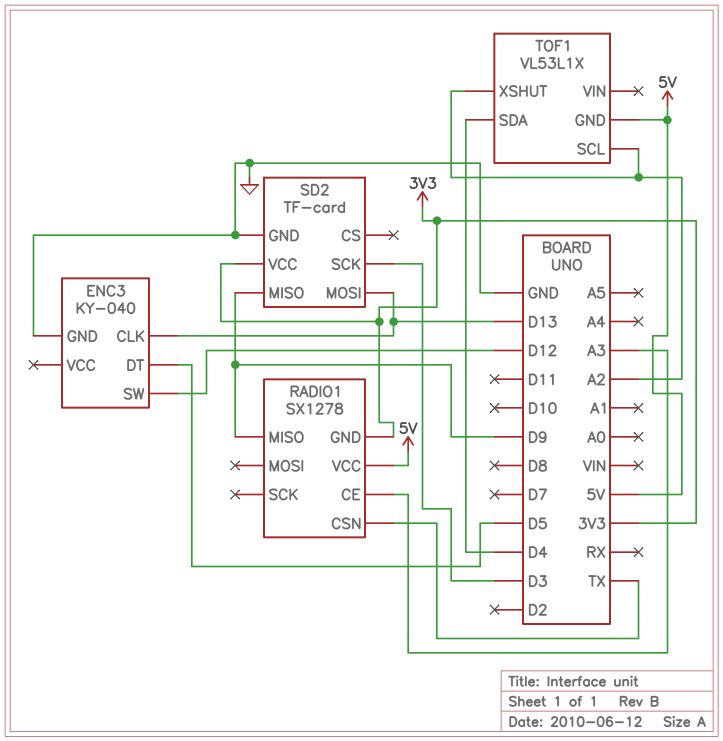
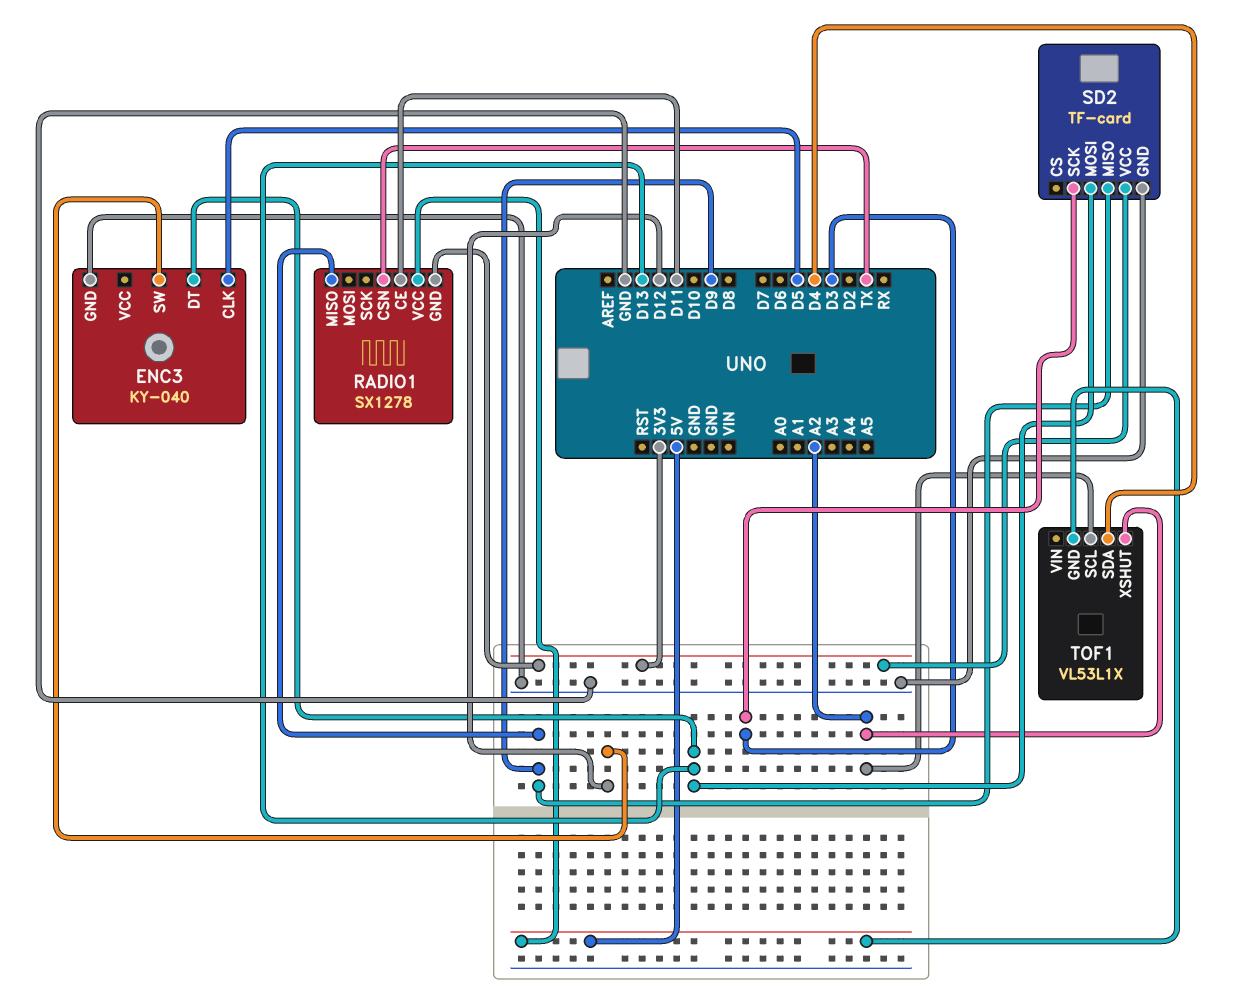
ENC3 pin CLK: D13 -> D5
ENC3 pin DT: D5 -> D13
RADIO1 pin CE: A3 -> D11

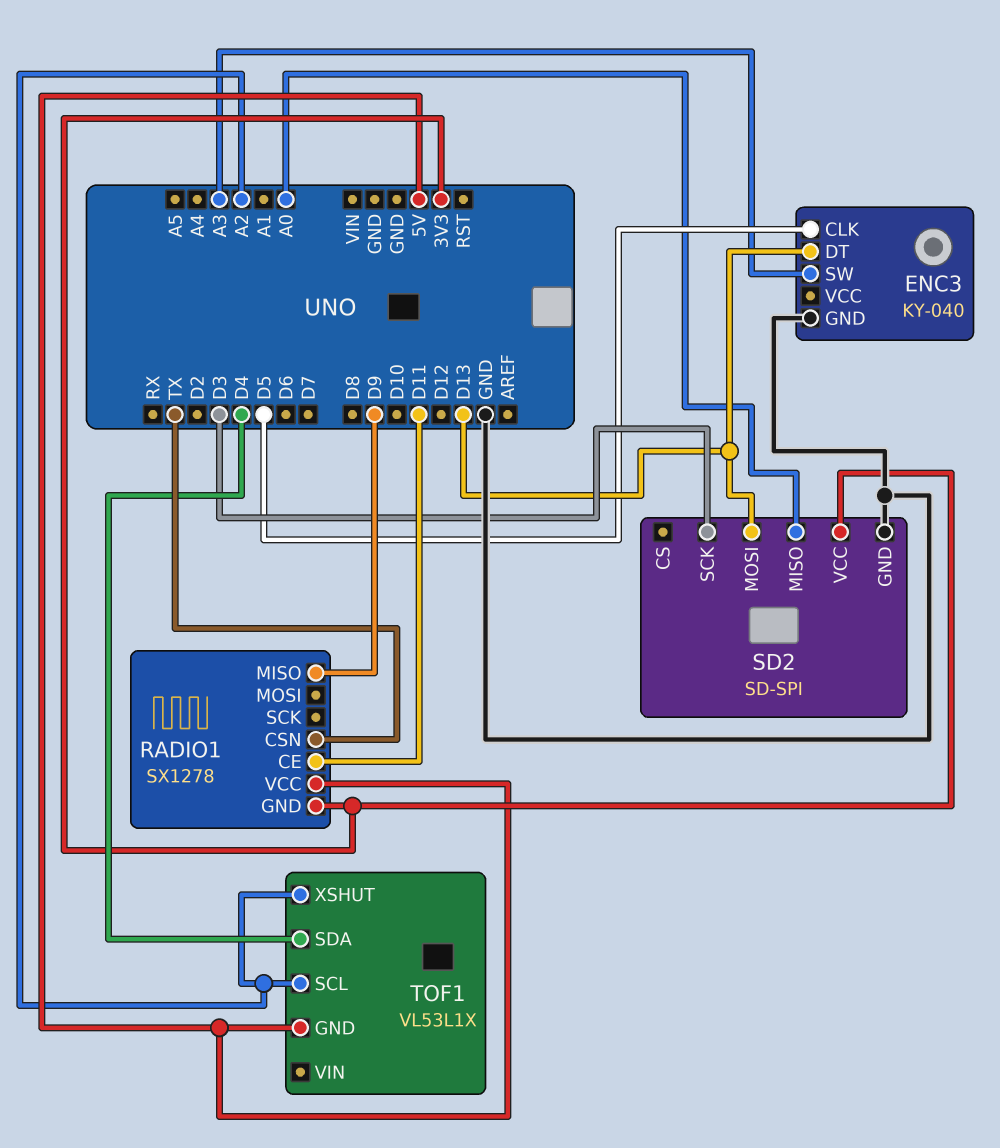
ENC3 pin SW: D12 -> A3
SD2: TF-card -> SD-SPI
SD2 pin MISO: D9 -> A0

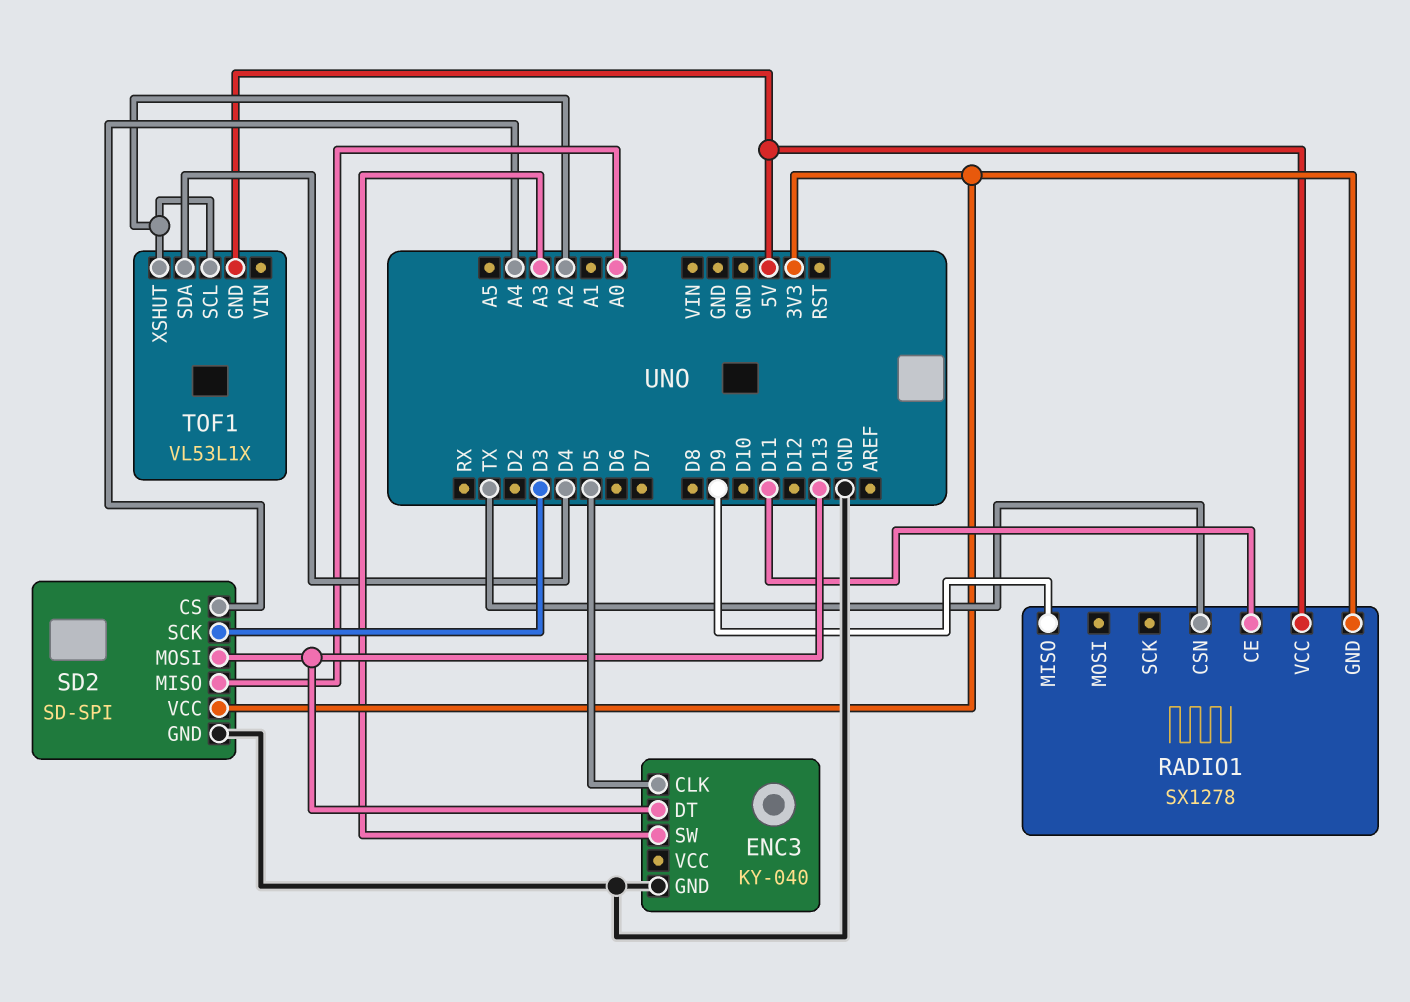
SD2 pin CS: none -> A4

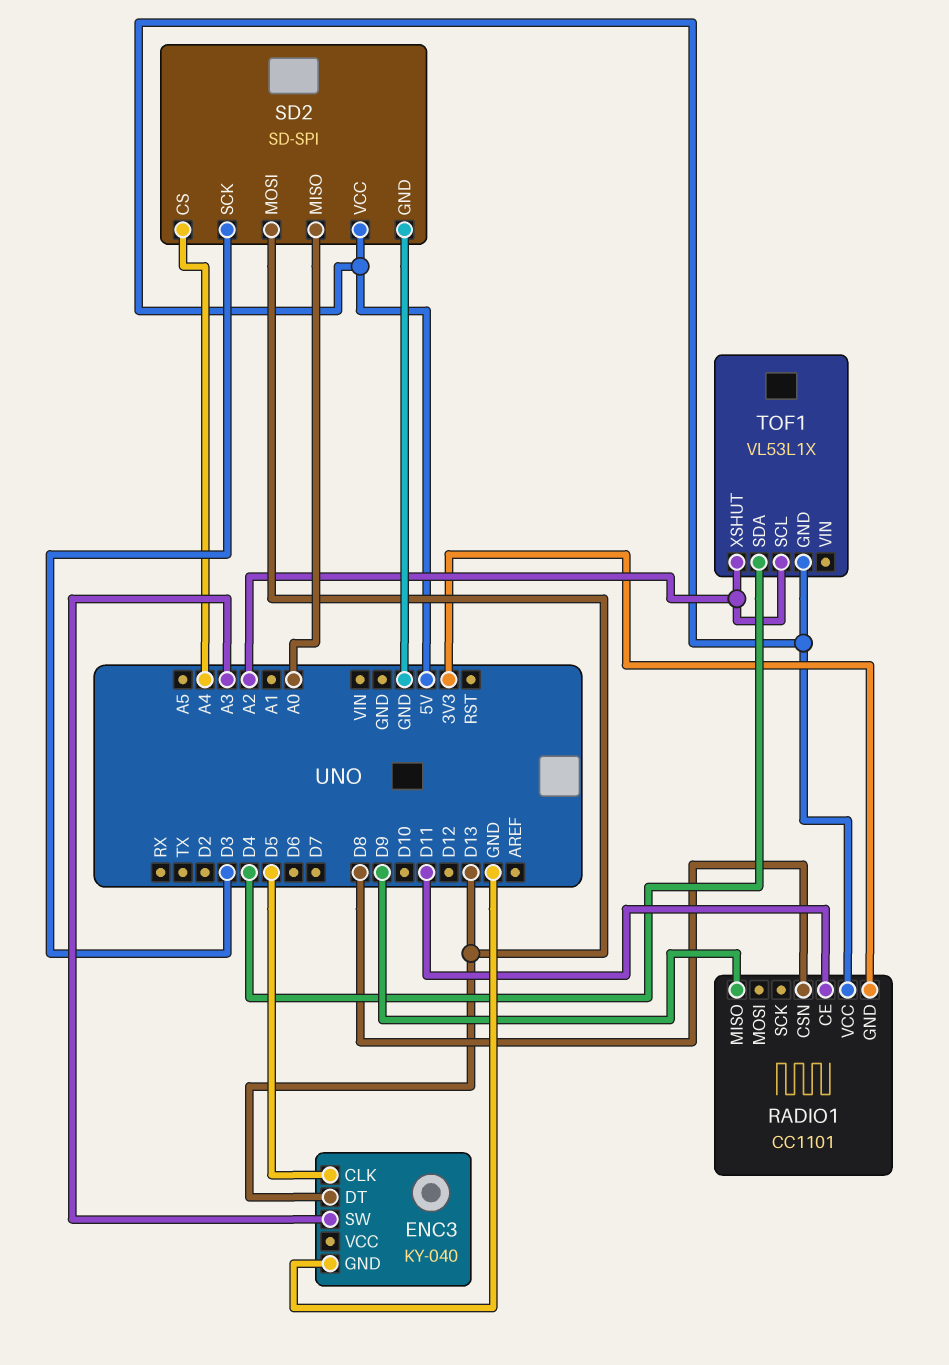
RADIO1: SX1278 -> CC1101
RADIO1 pin CSN: TX -> D8
SD2 pin VCC: 3V3 -> 5V

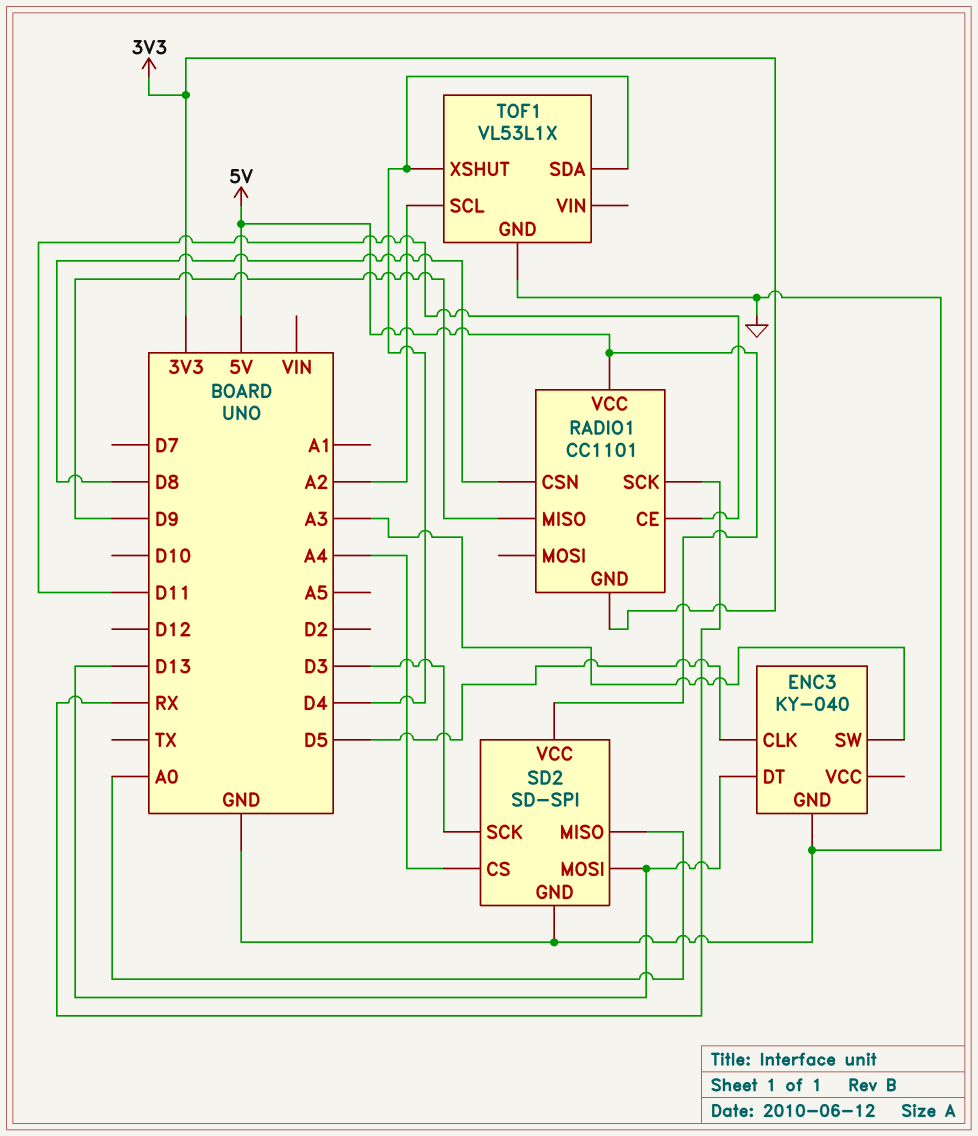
RADIO1 pin SCK: none -> RX
TOF1 pin GND: 5V -> GND
TOF1 pin XSHUT: A2 -> D4

